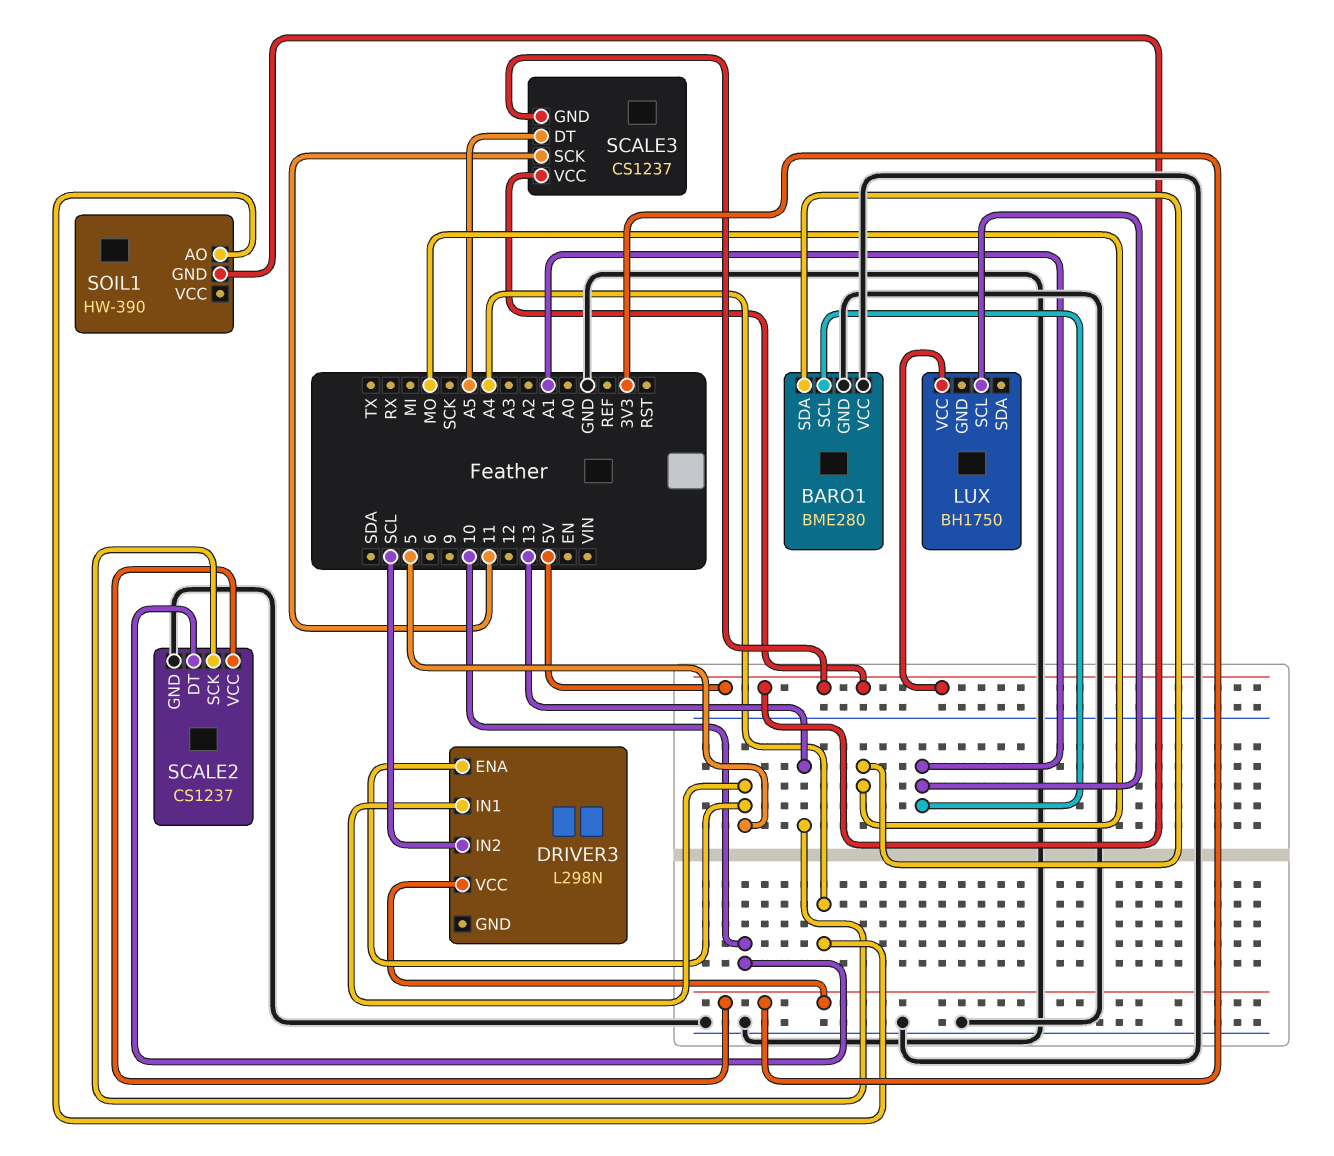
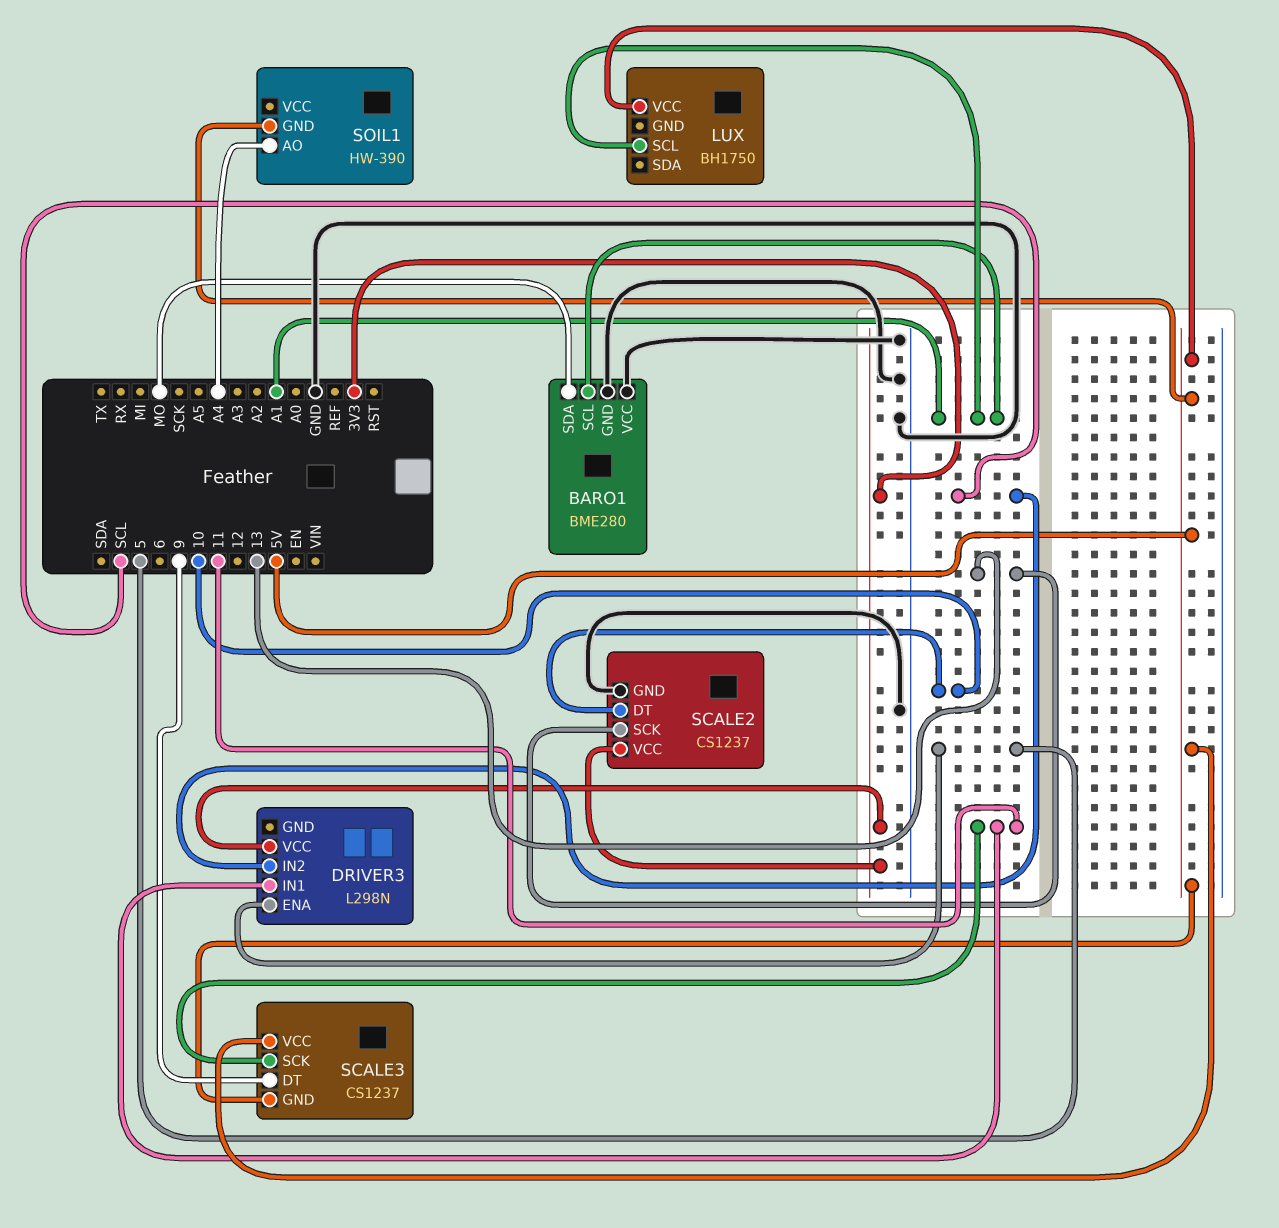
DRIVER3 pin IN1: 5 -> 11
SCALE3 pin DT: A5 -> 9

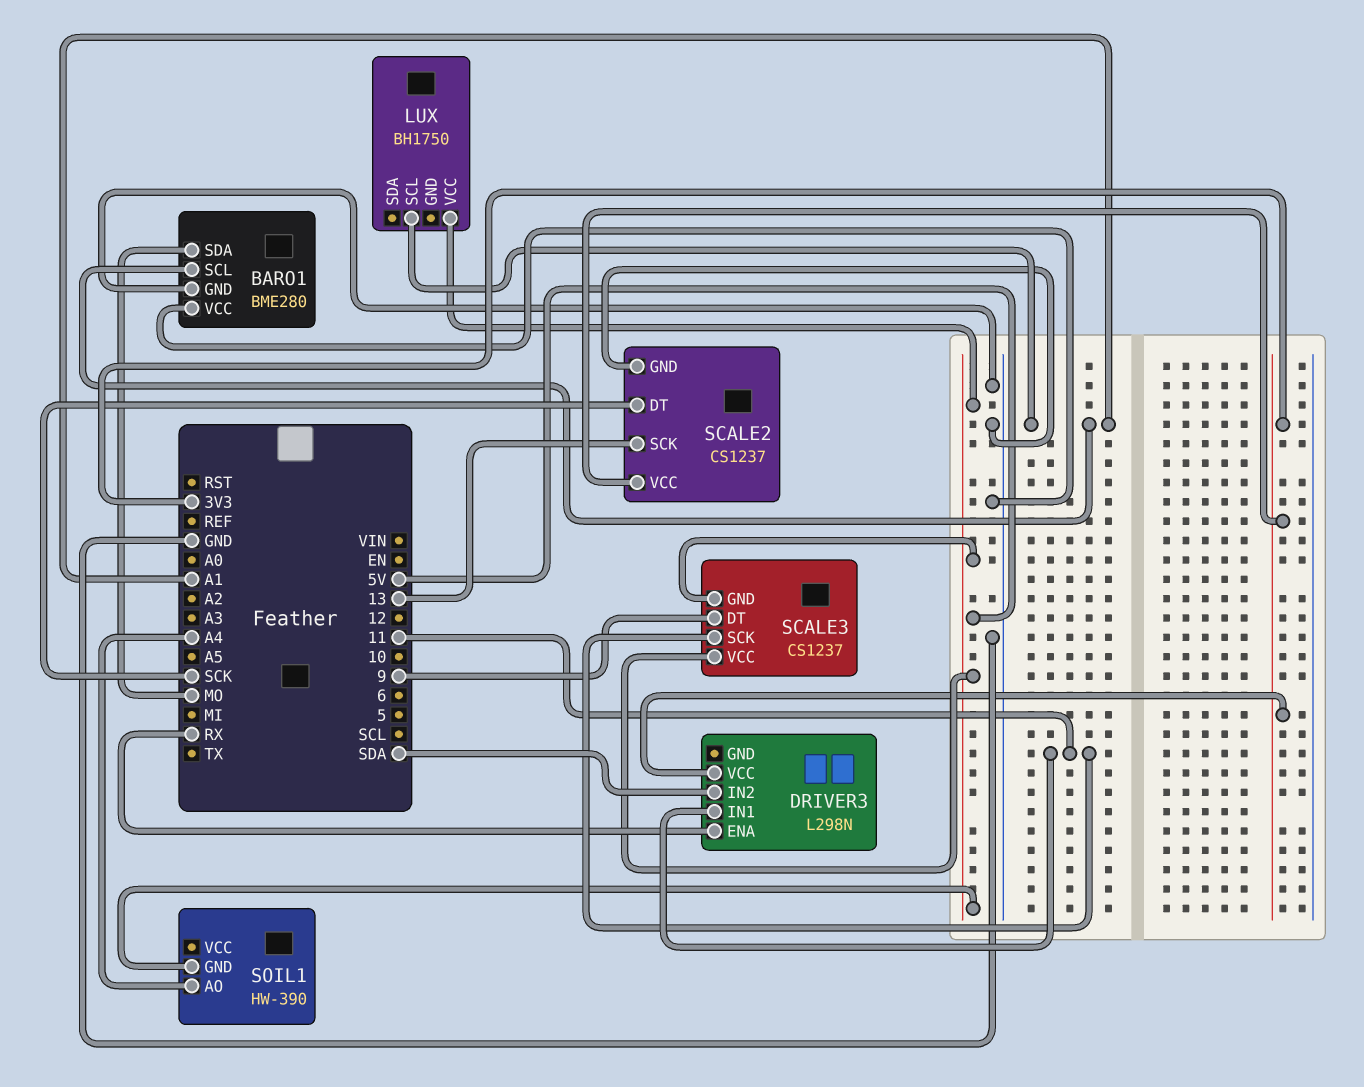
DRIVER3 pin ENA: 5 -> RX
DRIVER3 pin IN2: SCL -> SDA
SCALE2 pin DT: 10 -> SCK

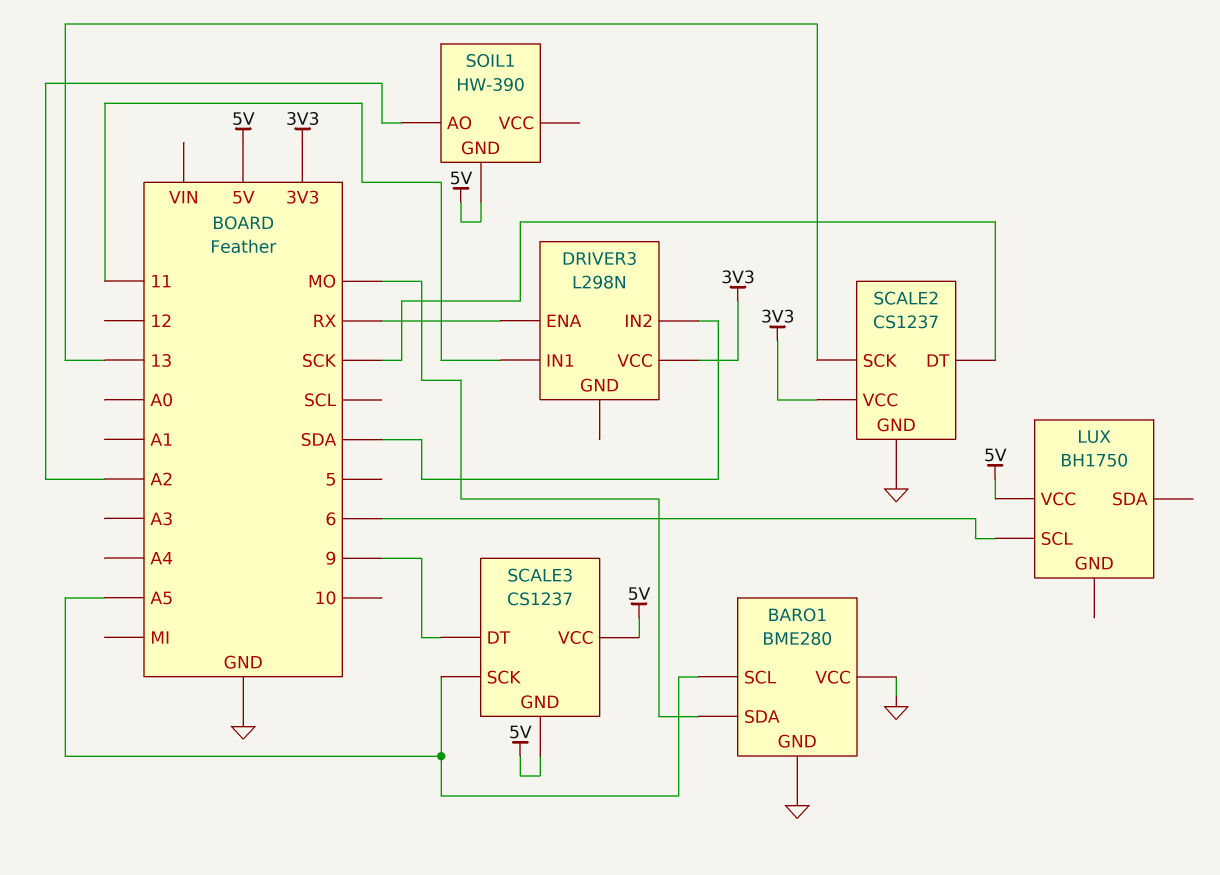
BARO1 pin SCL: A1 -> A5
LUX pin SCL: A1 -> 6
SCALE3 pin SCK: 11 -> A5
SOIL1 pin AO: A4 -> A2

